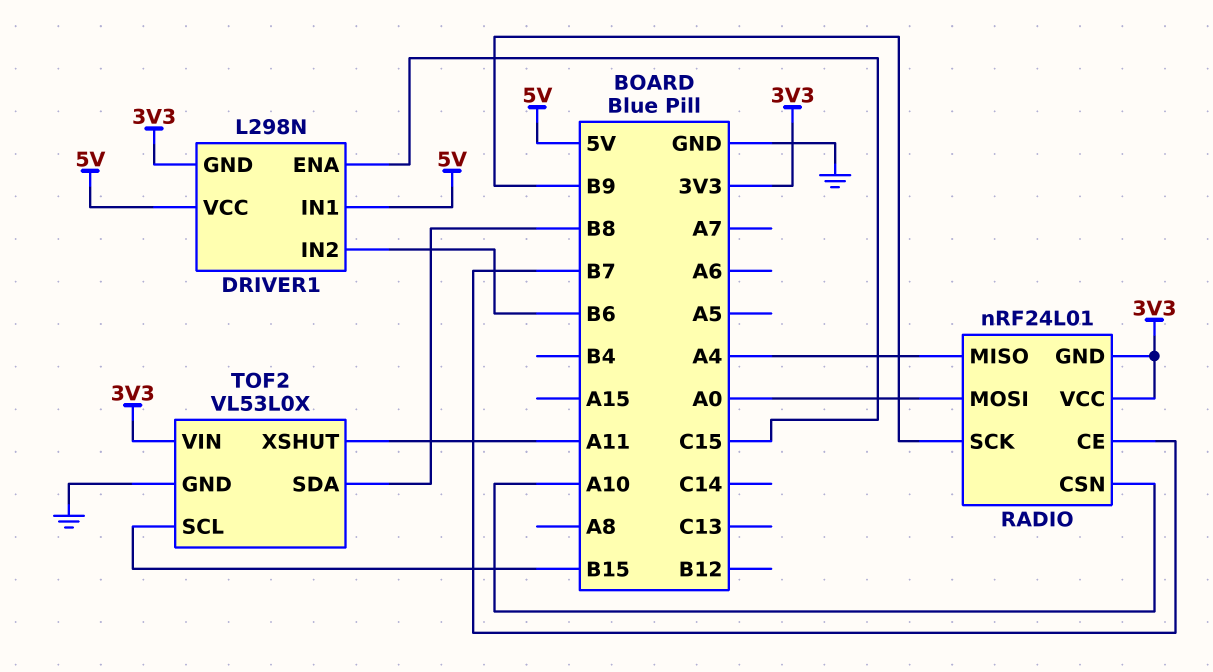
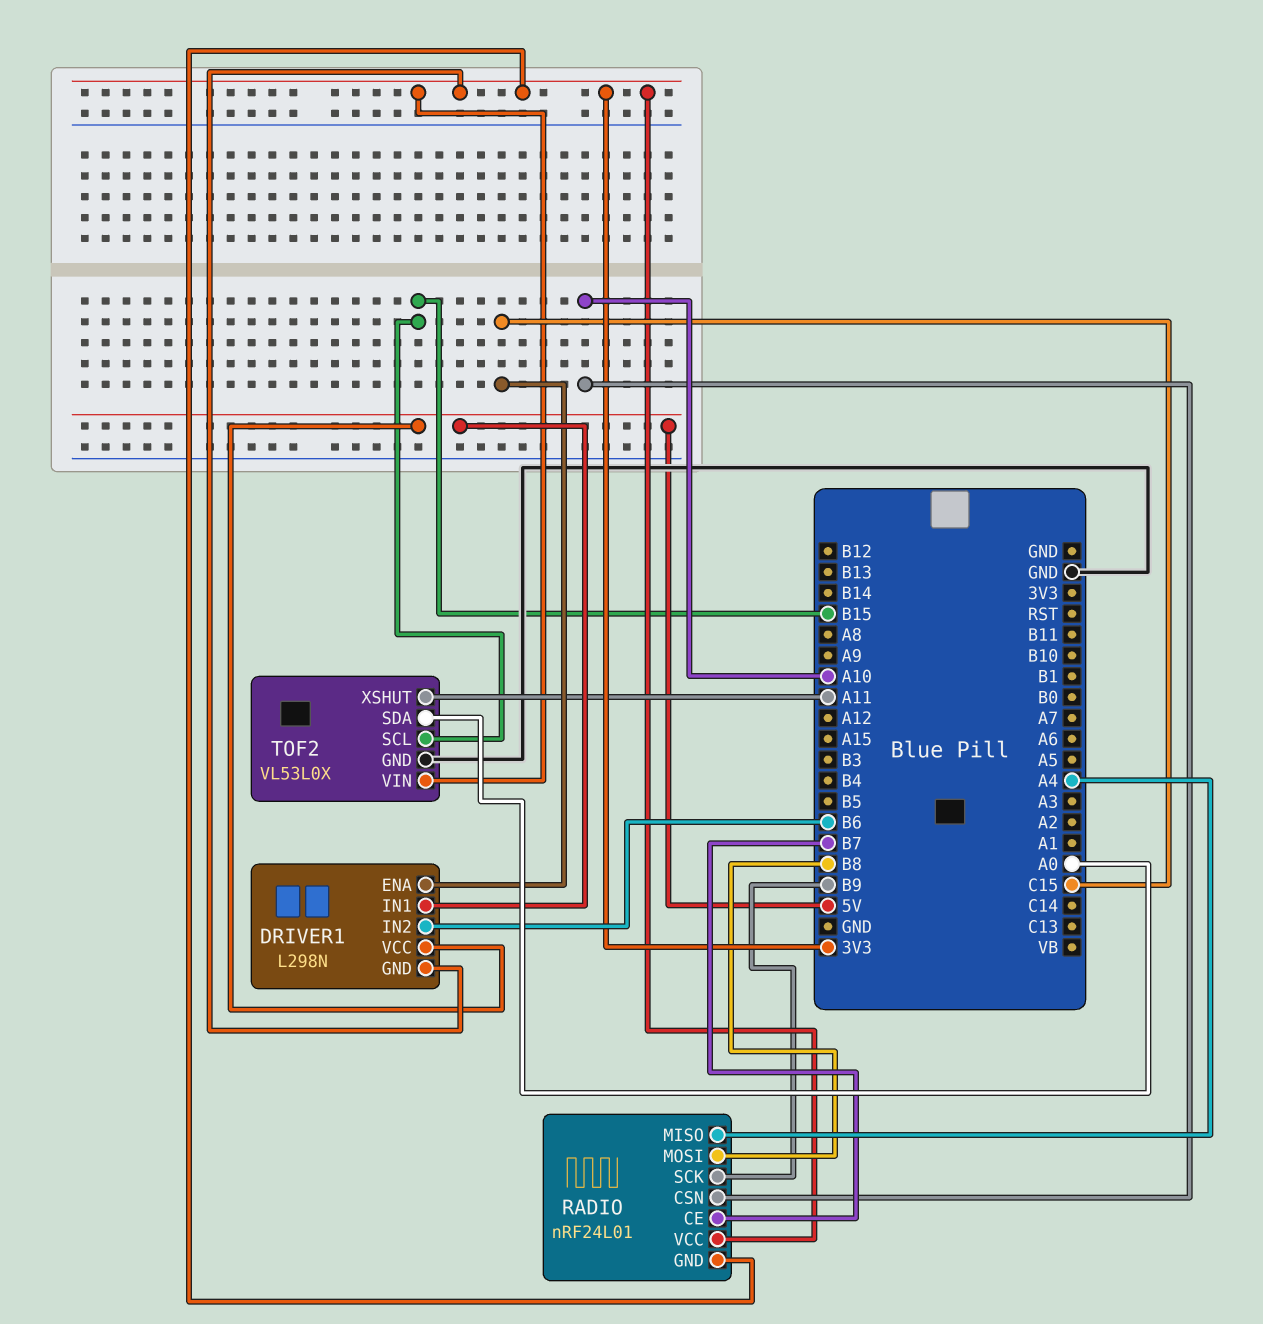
RADIO pin MOSI: A0 -> B8
TOF2 pin SDA: B8 -> A0

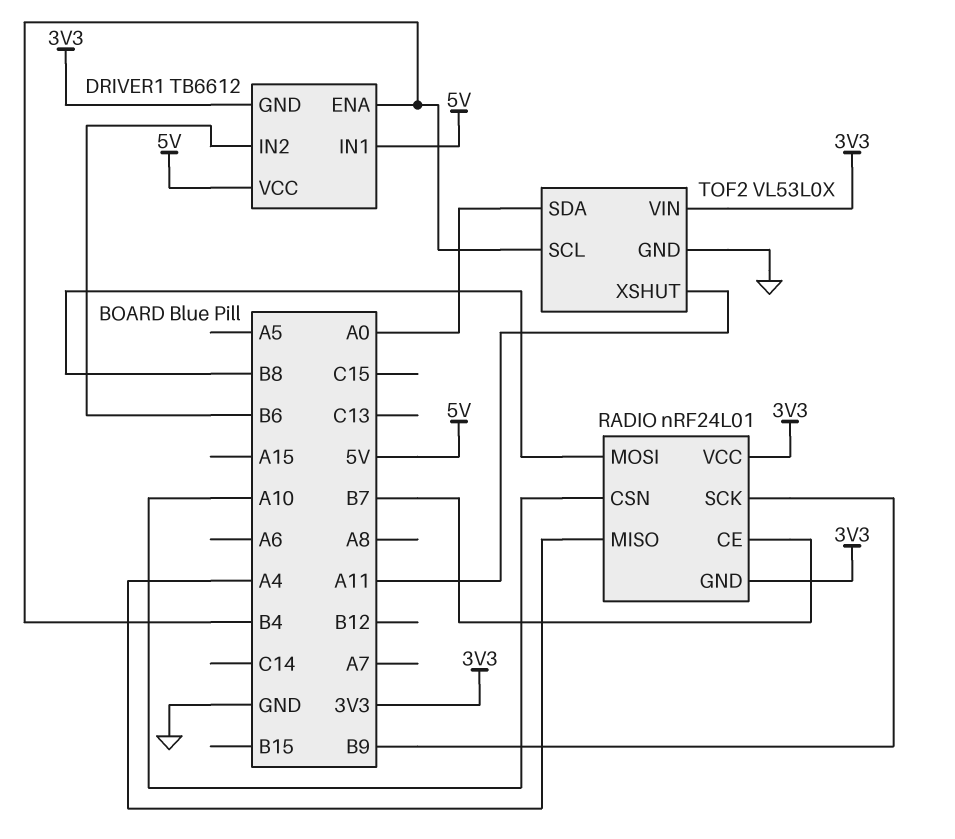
DRIVER1: L298N -> TB6612
DRIVER1 pin ENA: C15 -> B4
TOF2 pin SCL: B15 -> B4

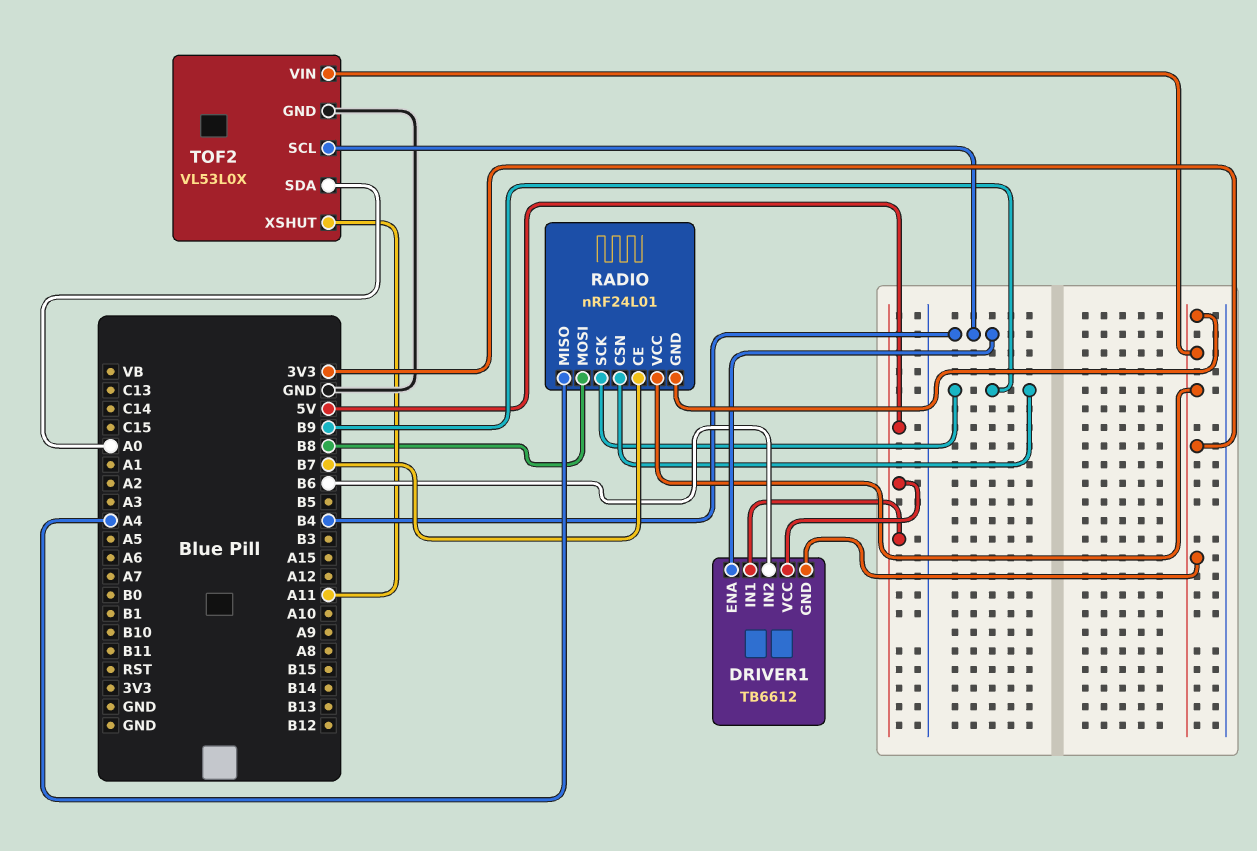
RADIO pin CSN: A10 -> B9

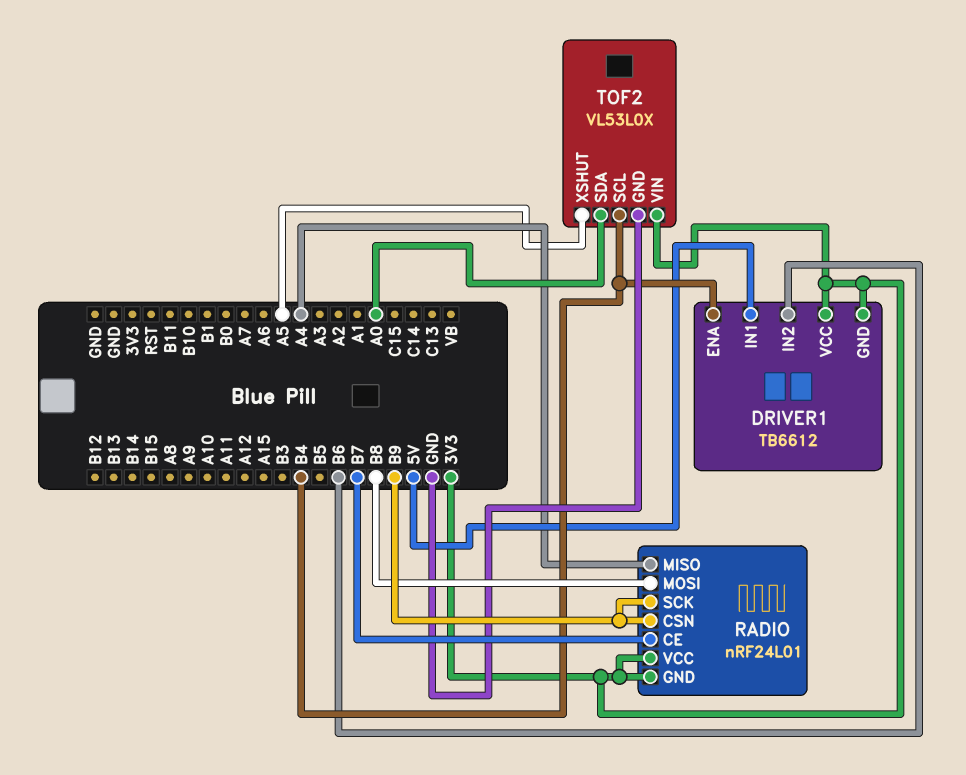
DRIVER1 pin VCC: 5V -> 3V3
TOF2 pin XSHUT: A11 -> A5

